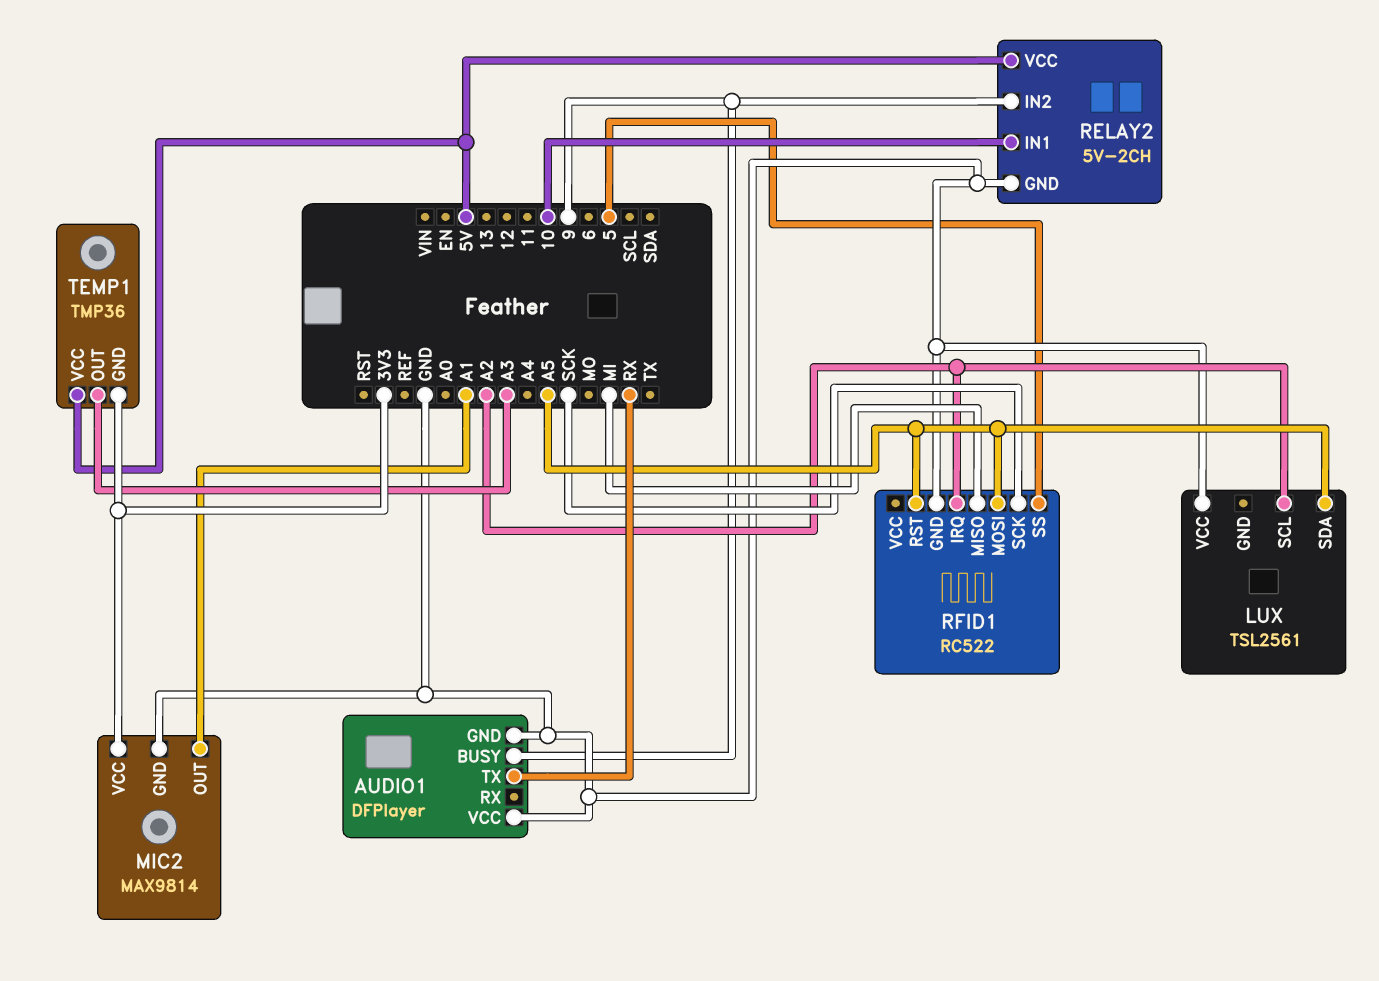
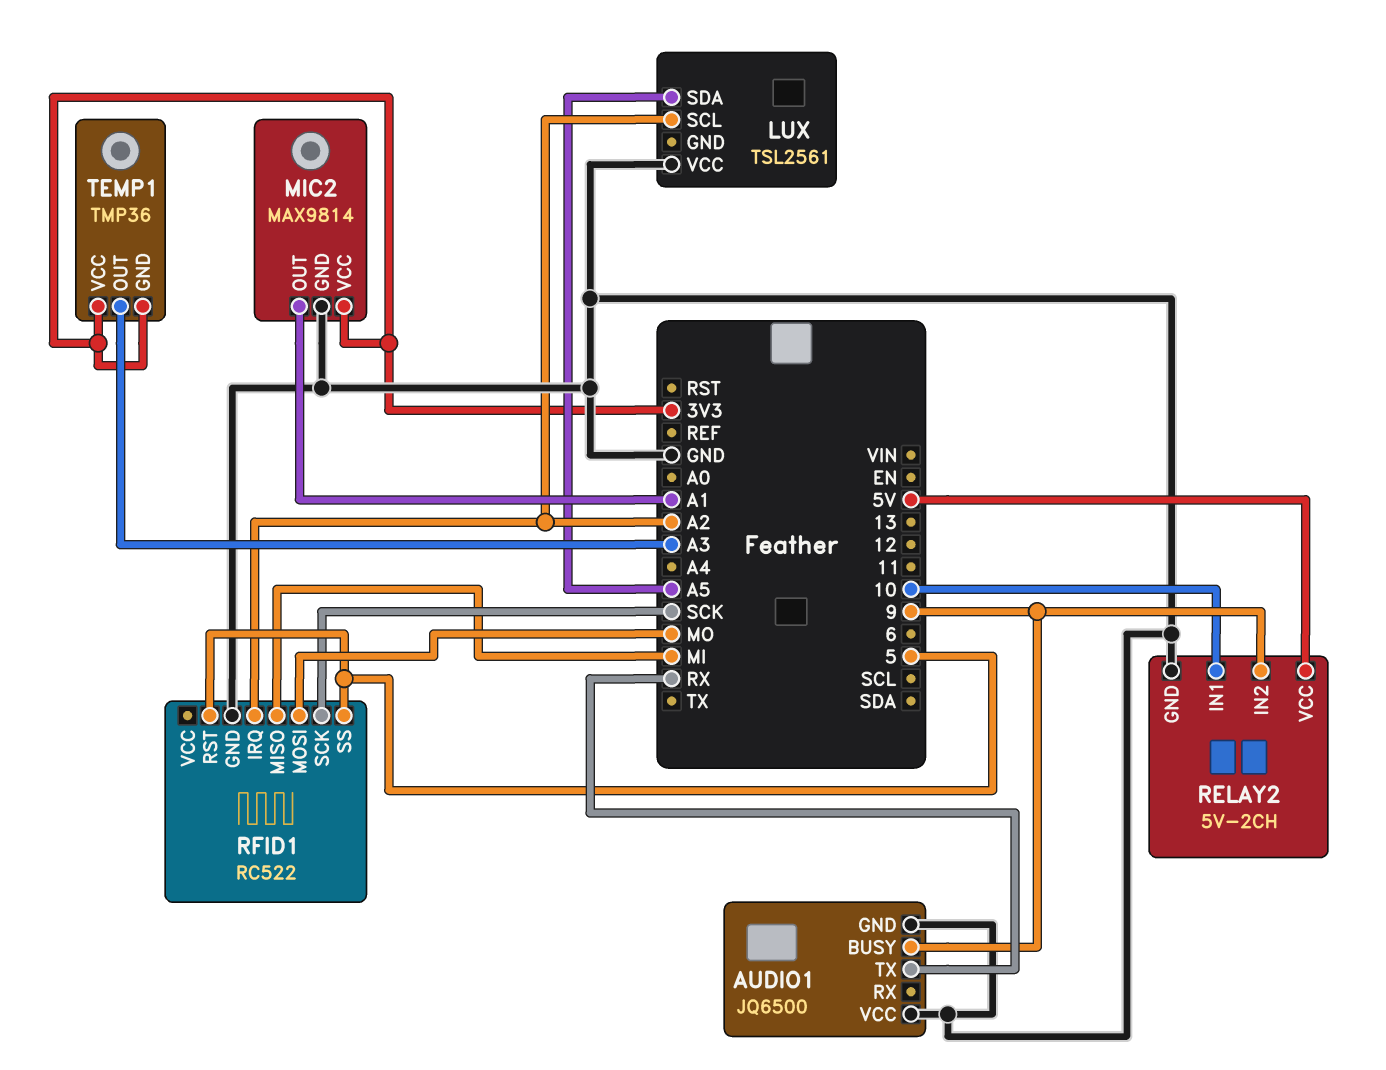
AUDIO1: DFPlayer -> JQ6500
RFID1 pin MOSI: A5 -> MO
RFID1 pin RST: A5 -> 5
TEMP1 pin VCC: 5V -> 3V3

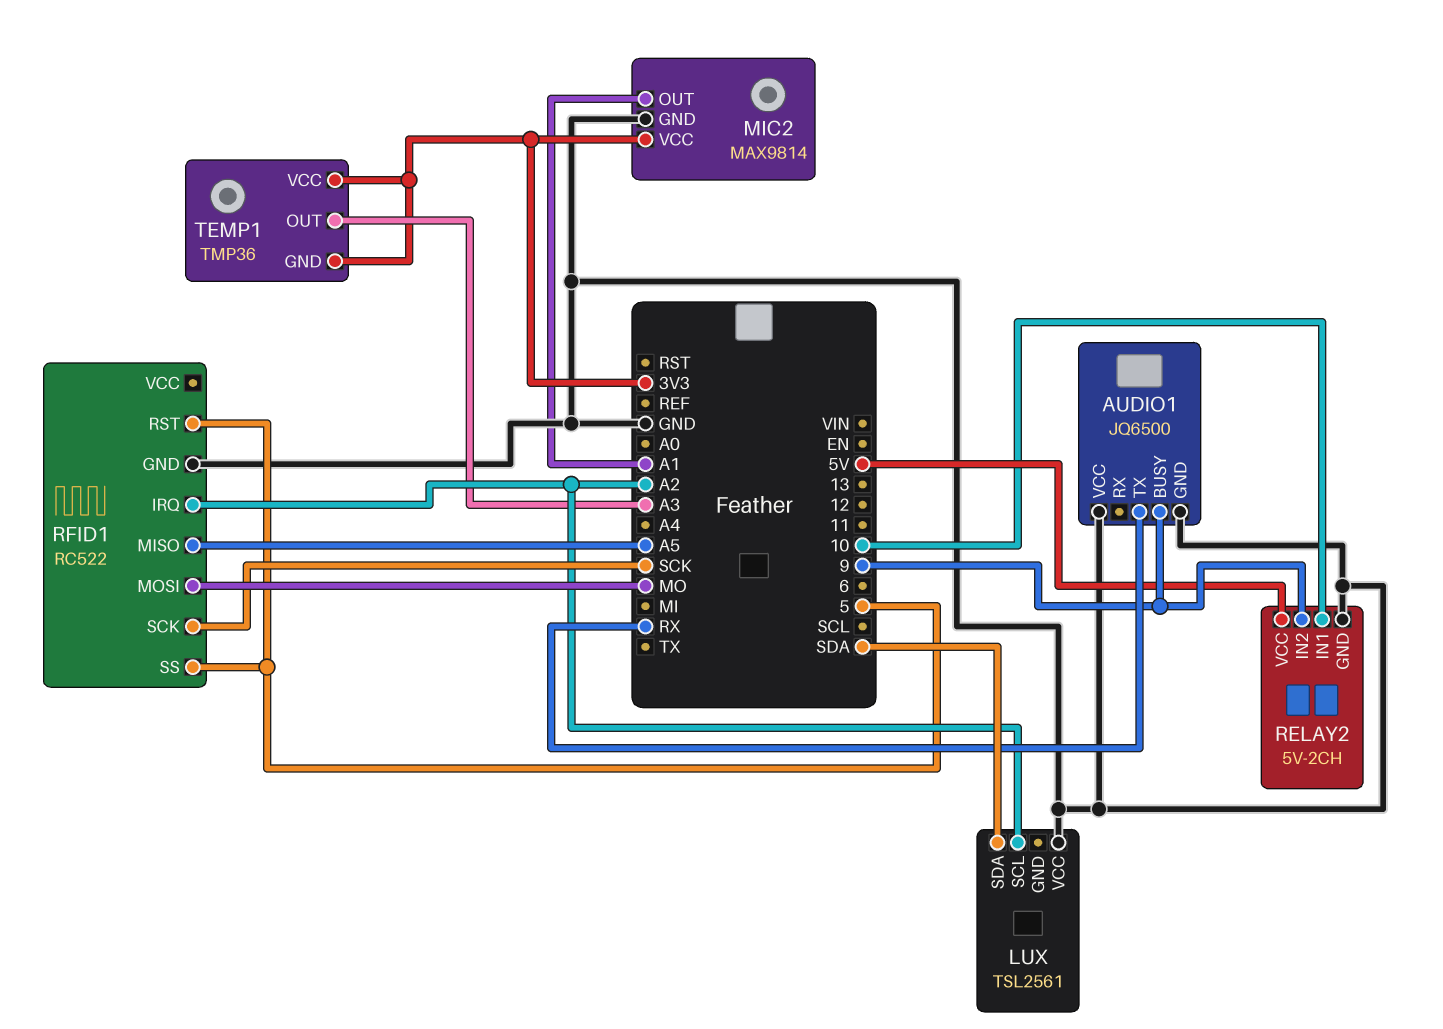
LUX pin SDA: A5 -> SDA
RFID1 pin MISO: MI -> A5

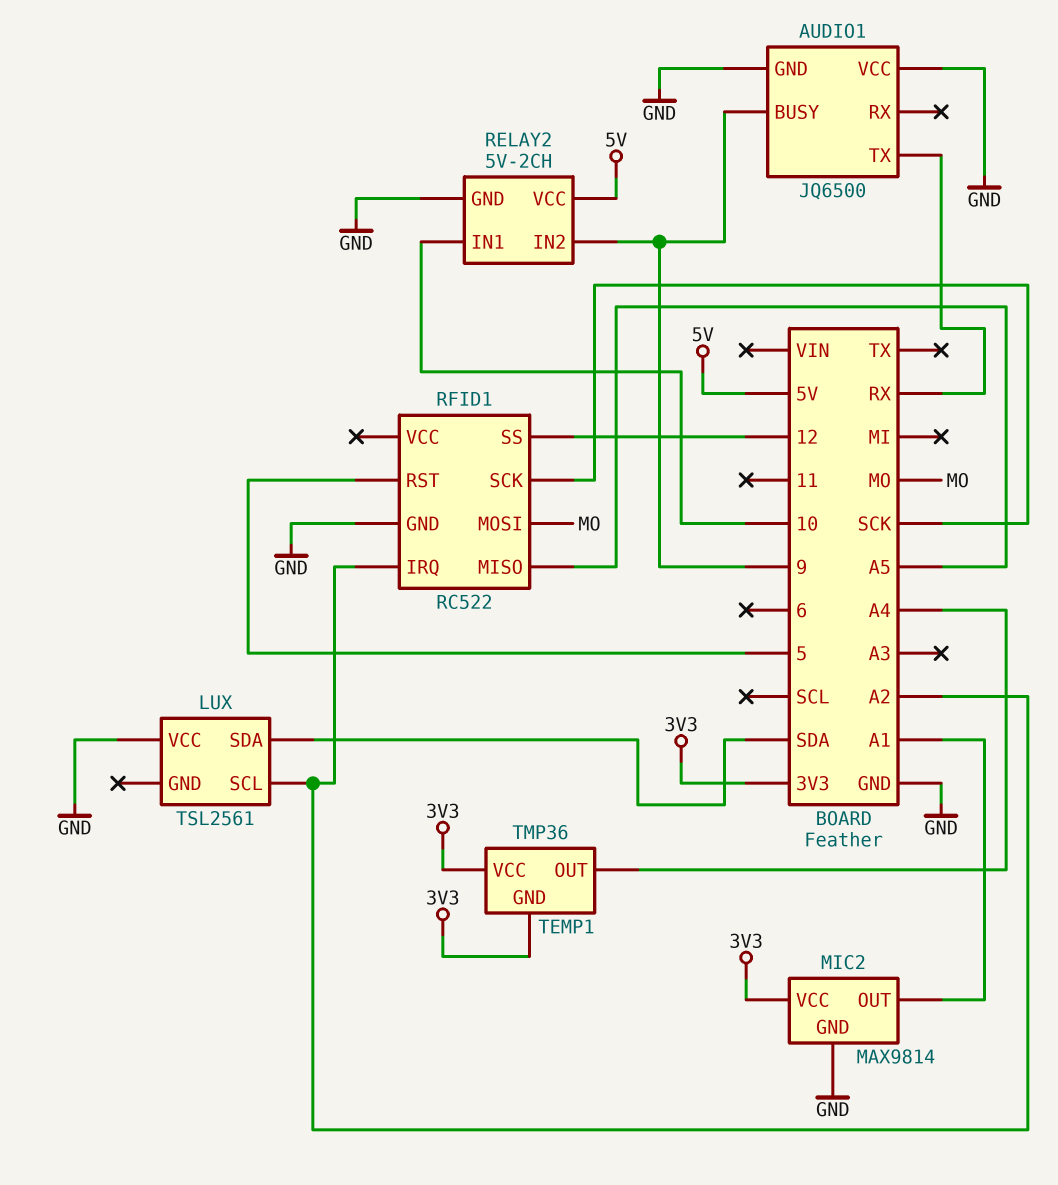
RFID1 pin SS: 5 -> 12
TEMP1 pin OUT: A3 -> A4

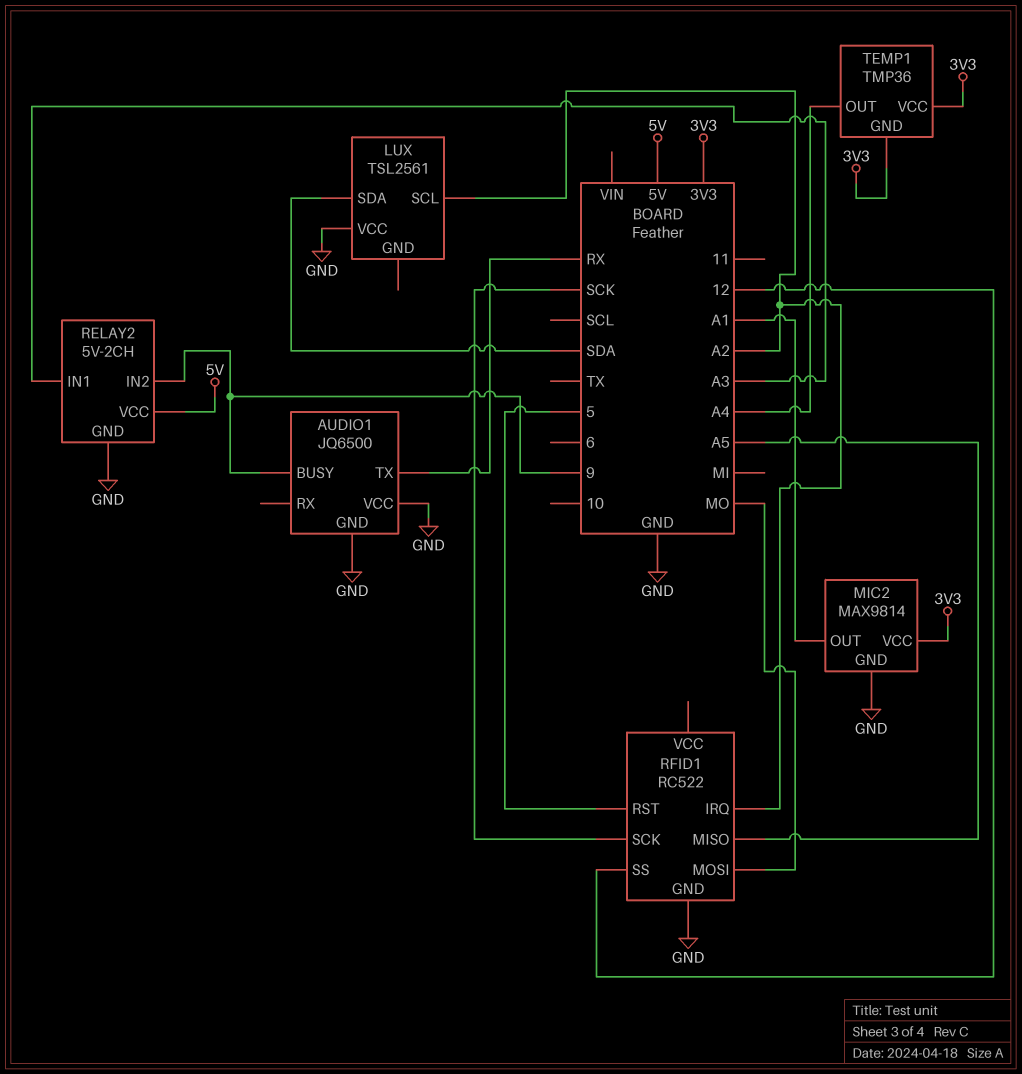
RELAY2 pin IN1: 10 -> A3

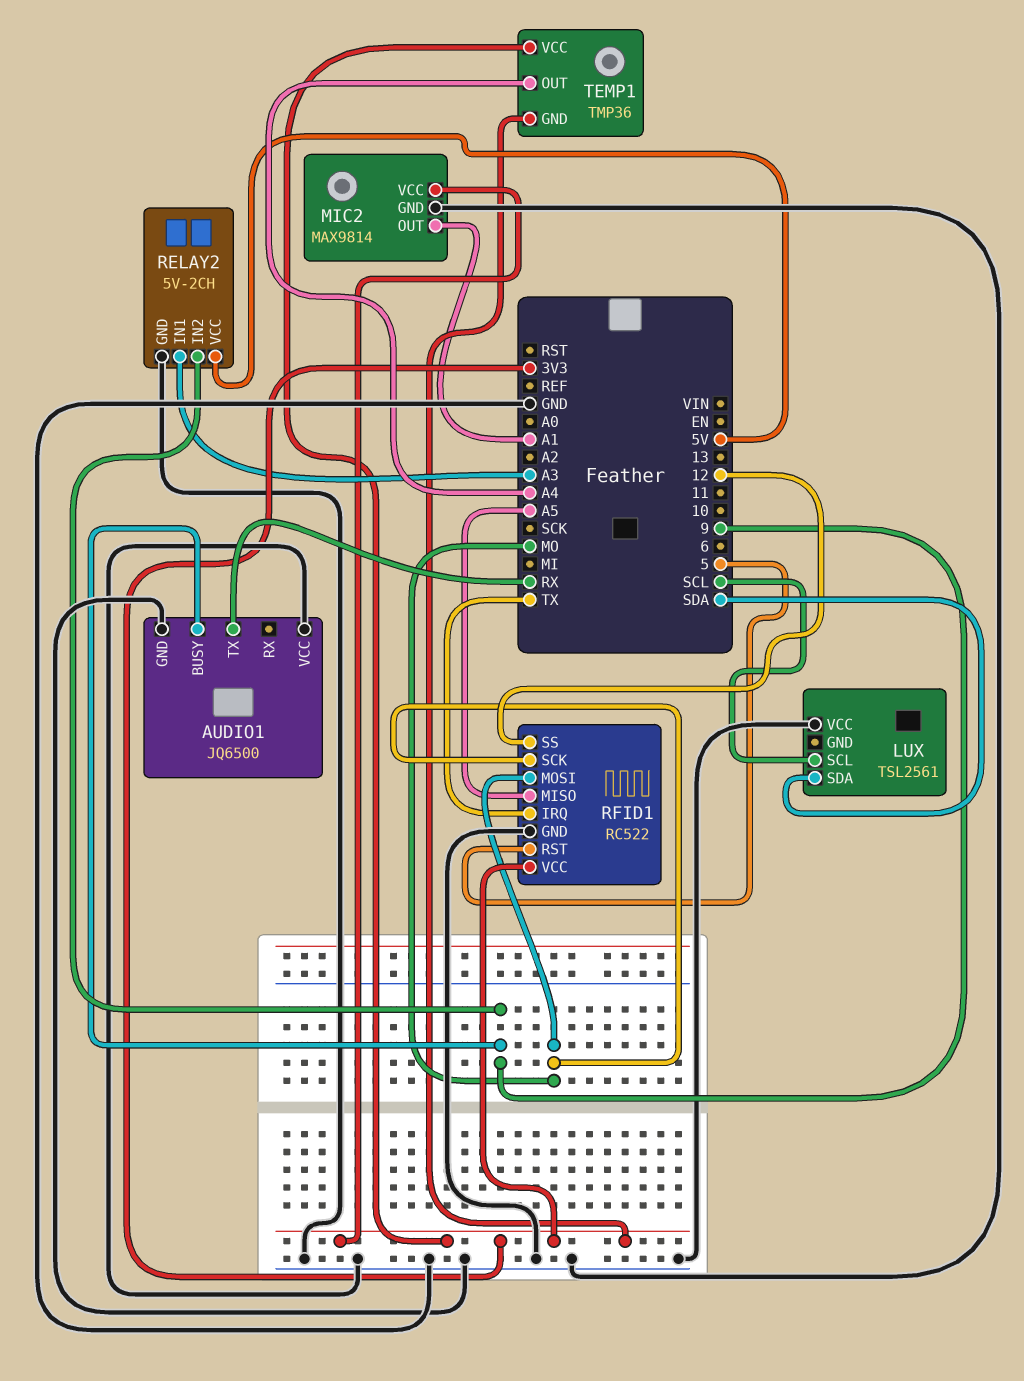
LUX pin SCL: A2 -> SCL
RFID1 pin IRQ: A2 -> TX
RFID1 pin SCK: SCK -> MO
RFID1 pin VCC: none -> 3V3

